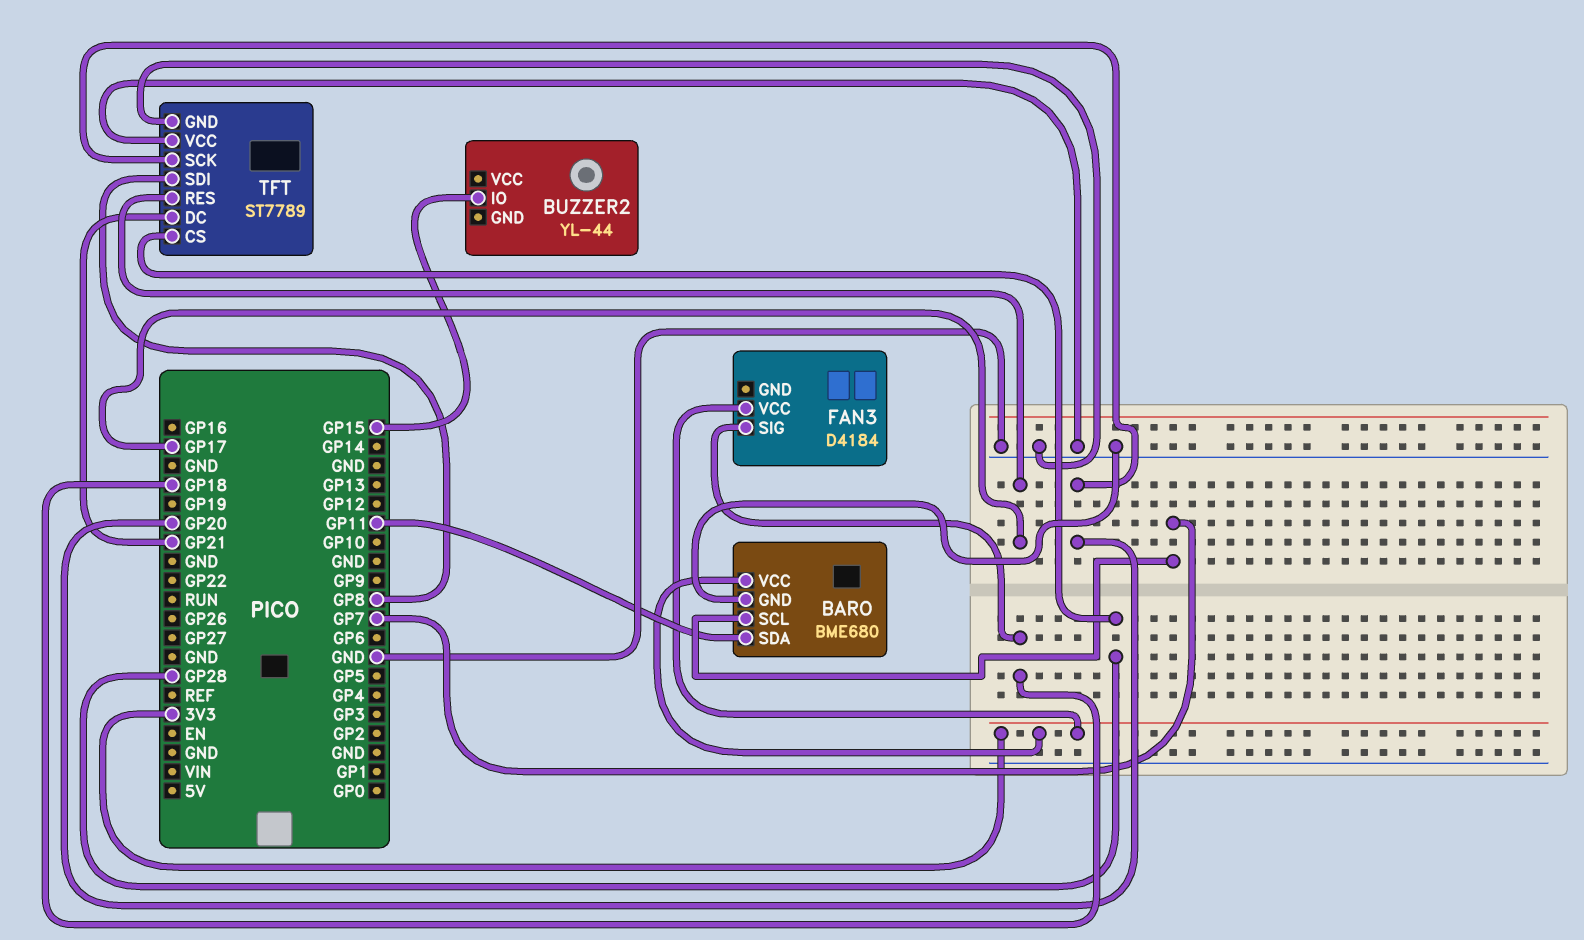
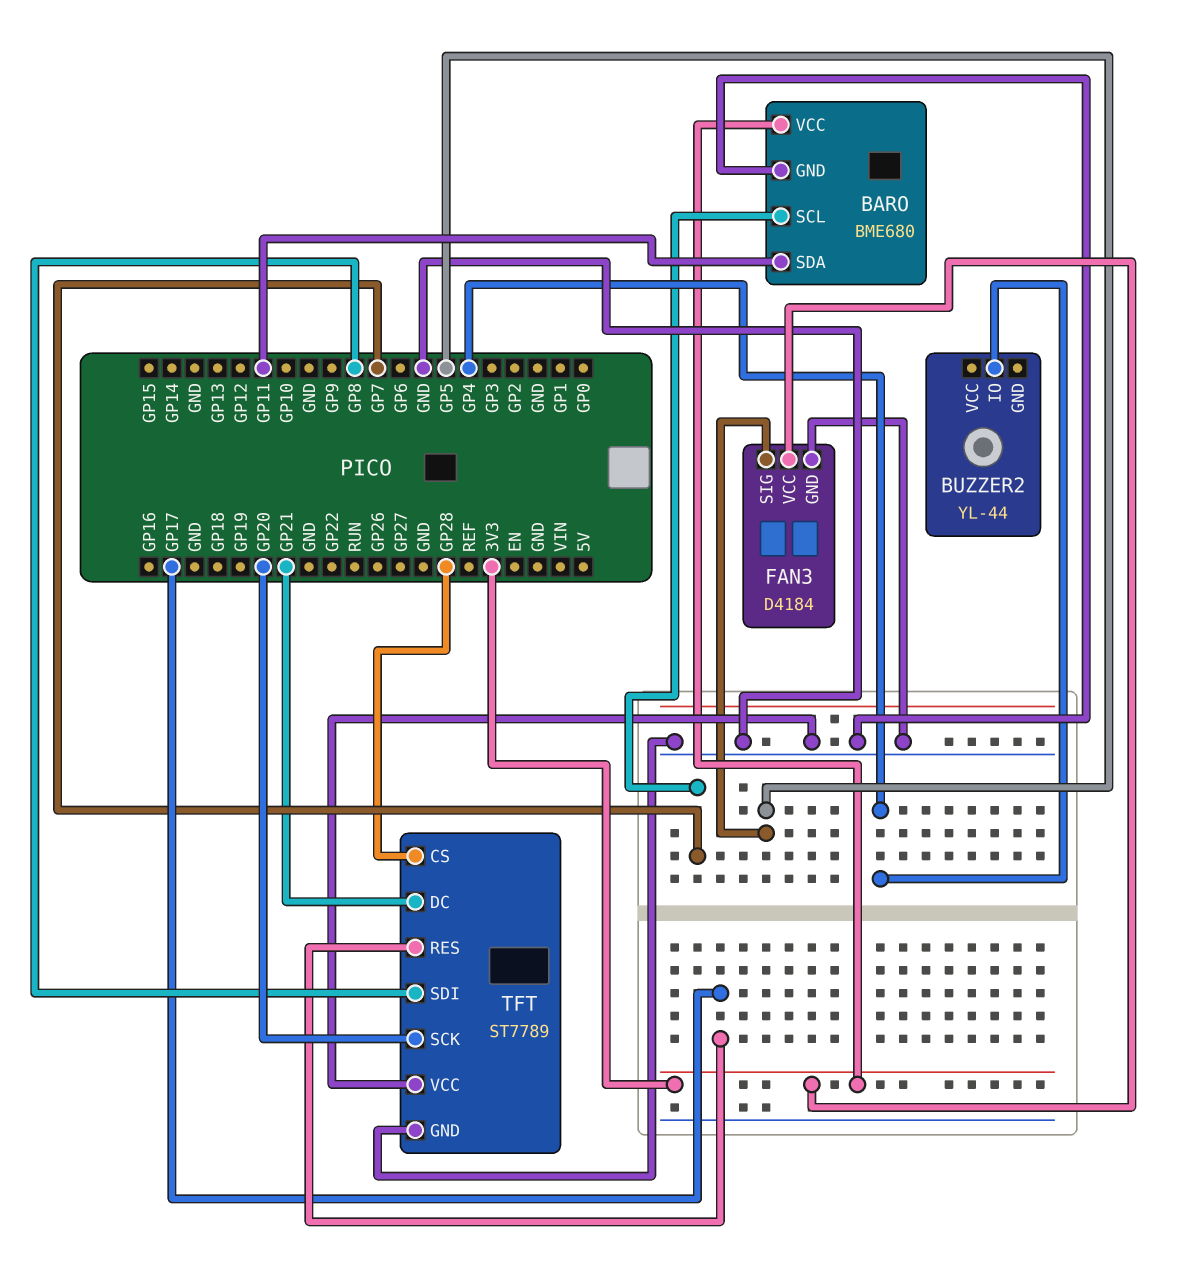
BUZZER2 pin IO: GP15 -> GP4
FAN3 pin GND: none -> GND
FAN3 pin SIG: GP18 -> GP5

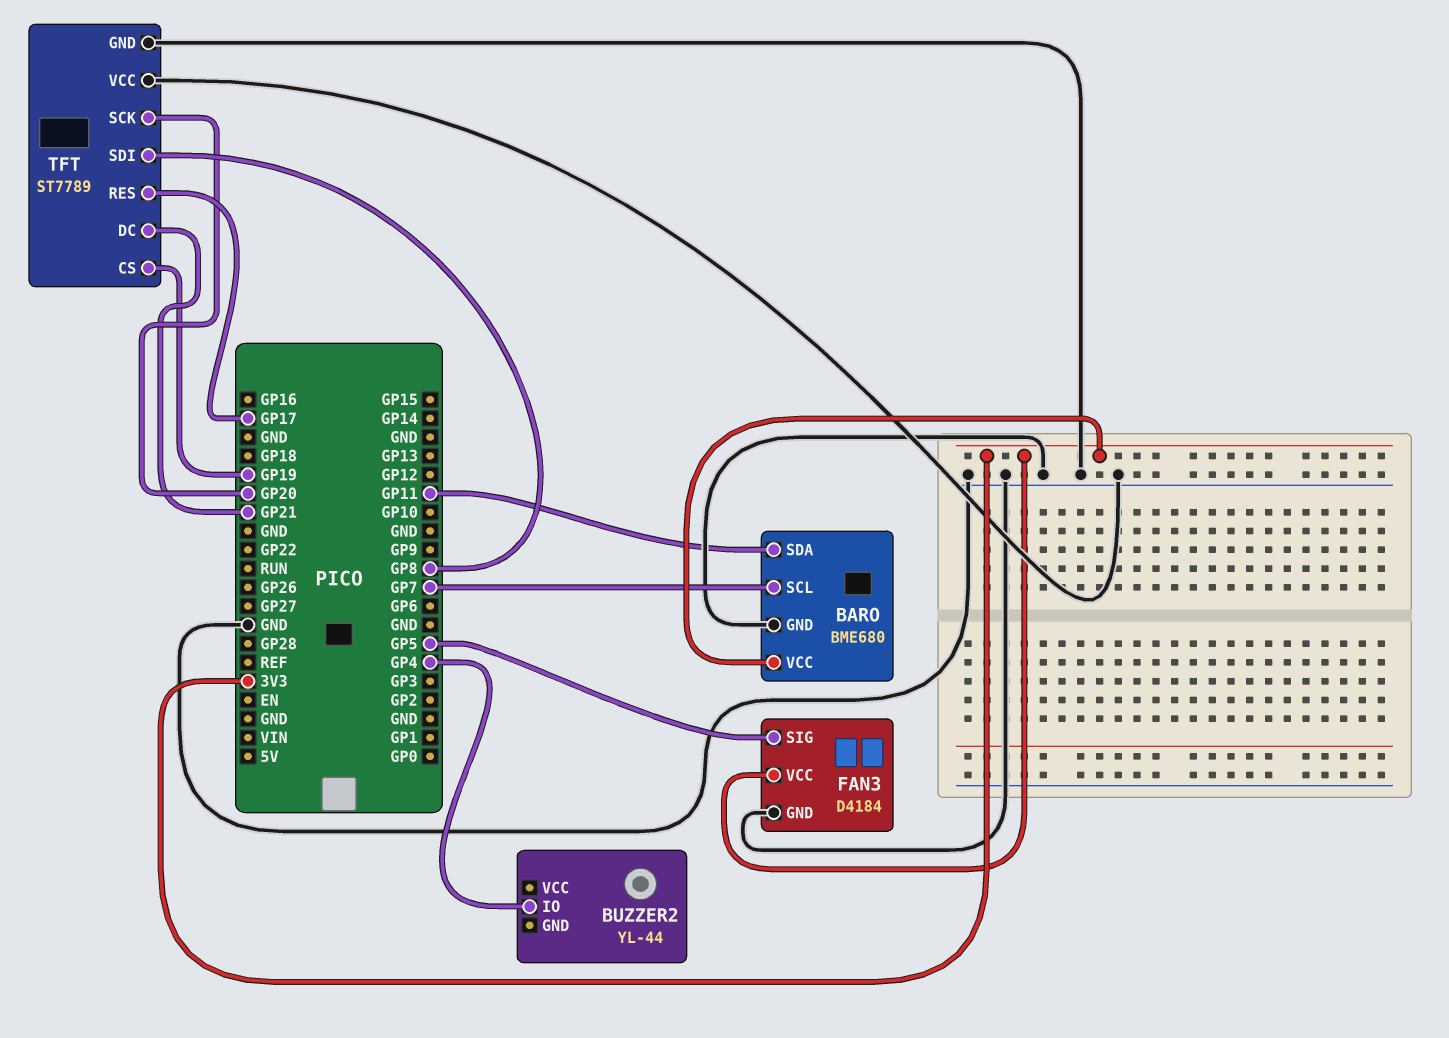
TFT pin CS: GP28 -> GP19

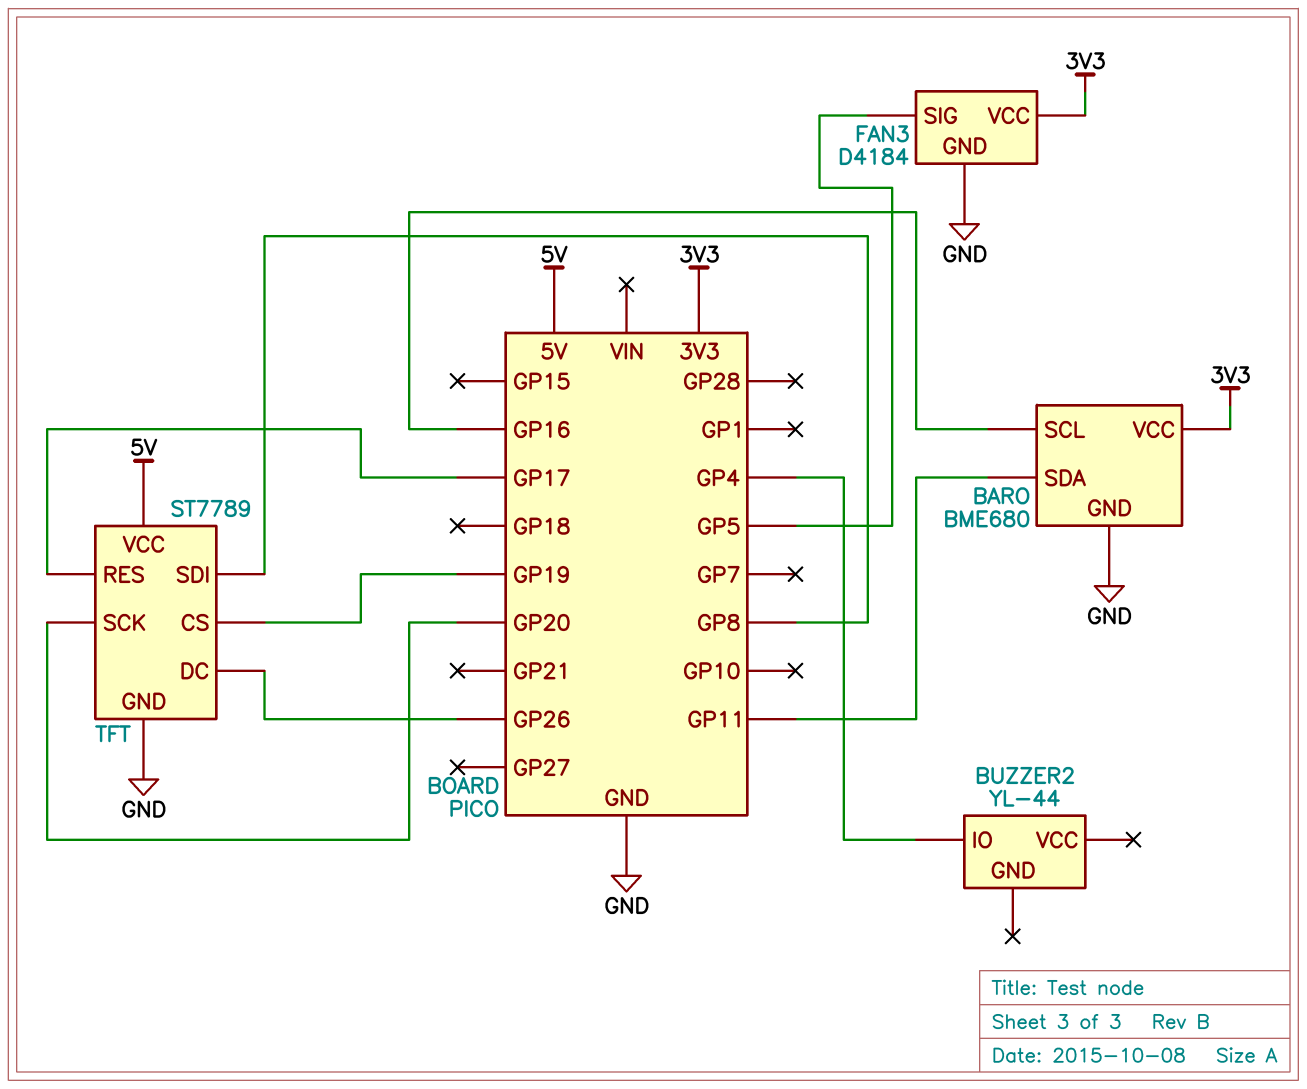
BARO pin SCL: GP7 -> GP16
TFT pin DC: GP21 -> GP26
TFT pin VCC: GND -> 5V

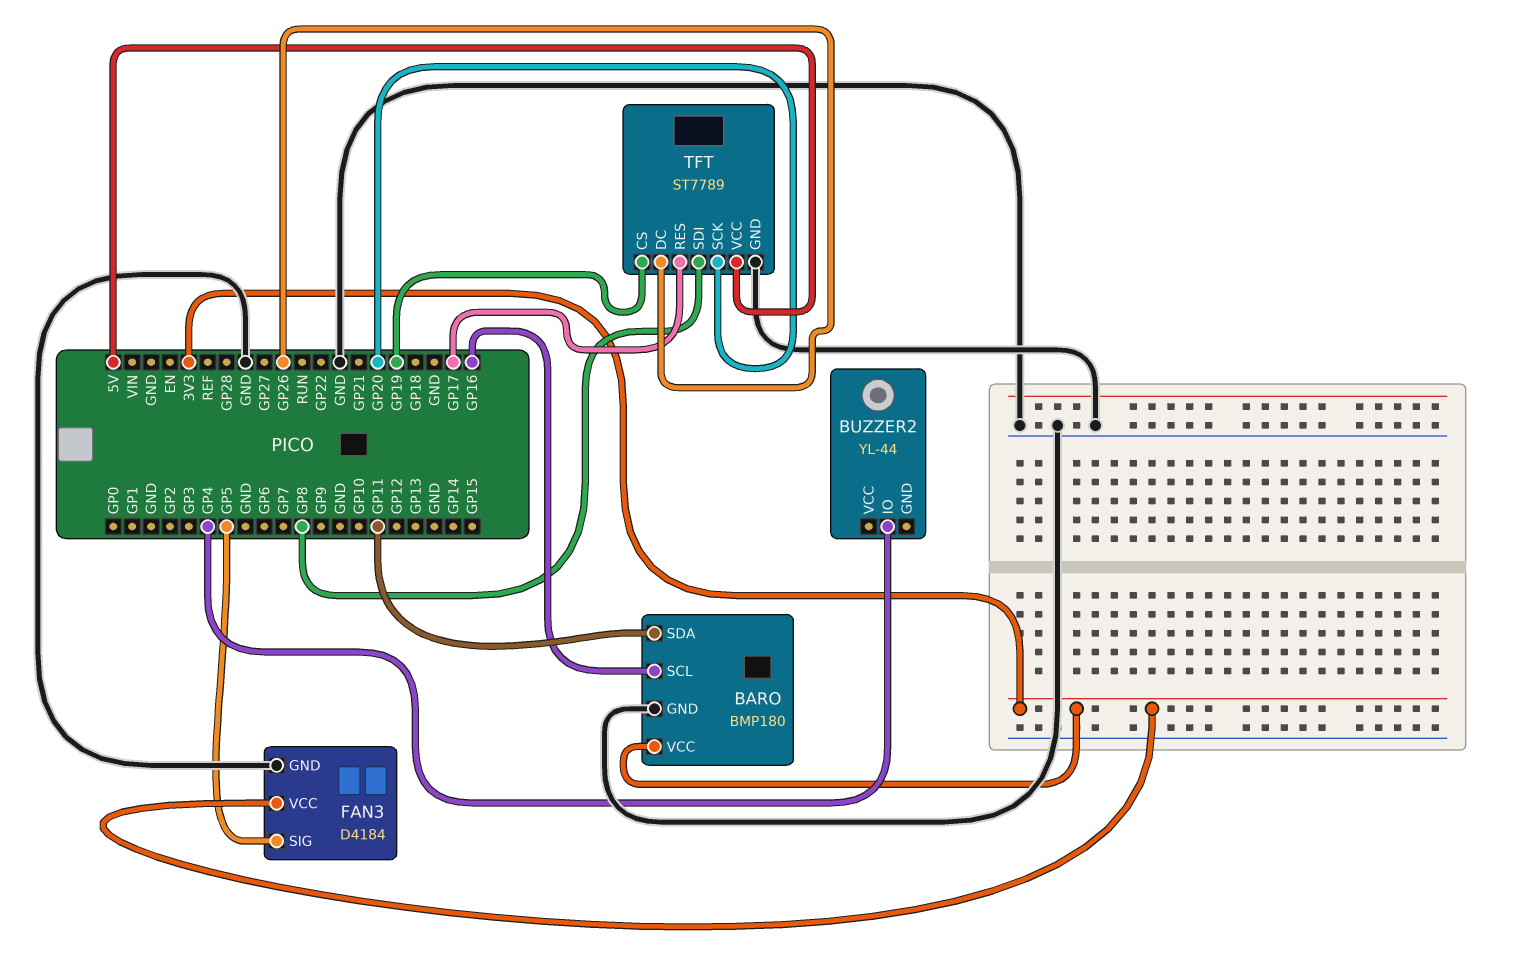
BARO: BME680 -> BMP180

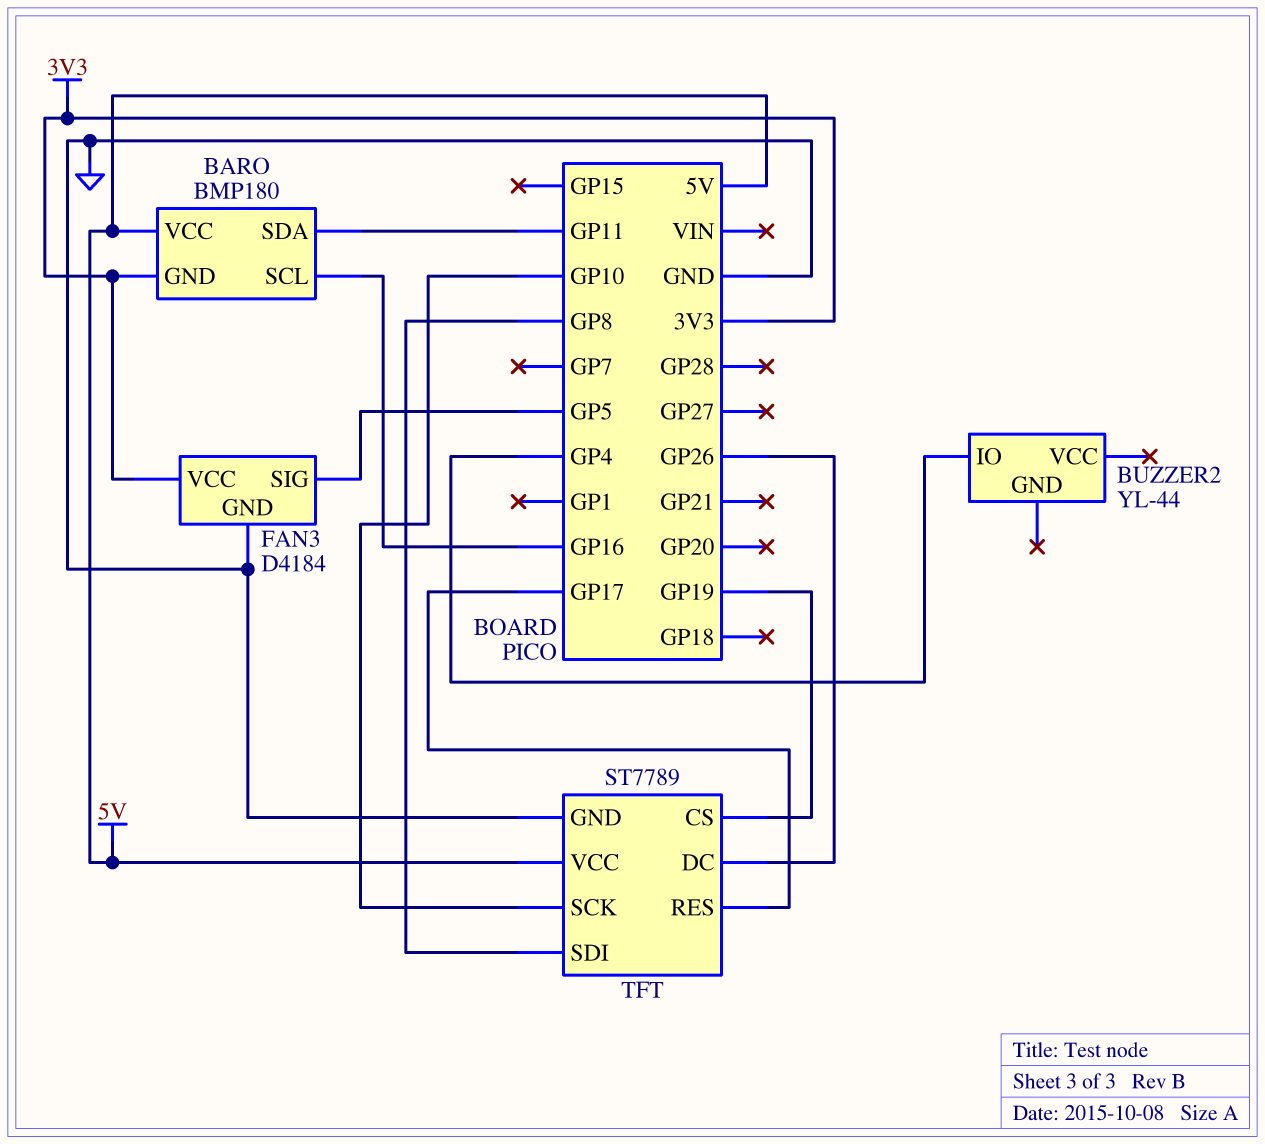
BARO pin GND: GND -> 3V3
BARO pin VCC: 3V3 -> 5V
TFT pin SCK: GP20 -> GP10

